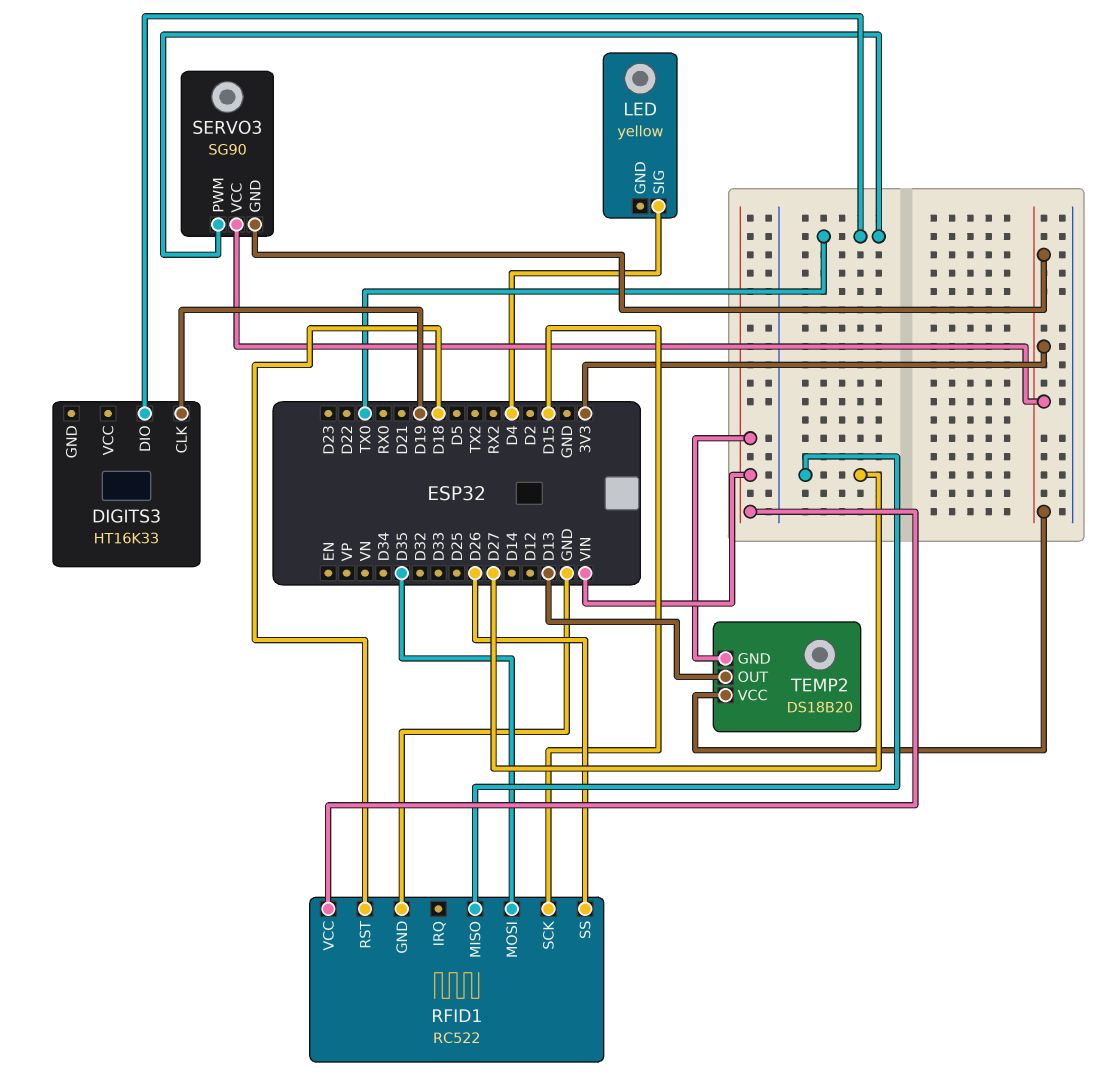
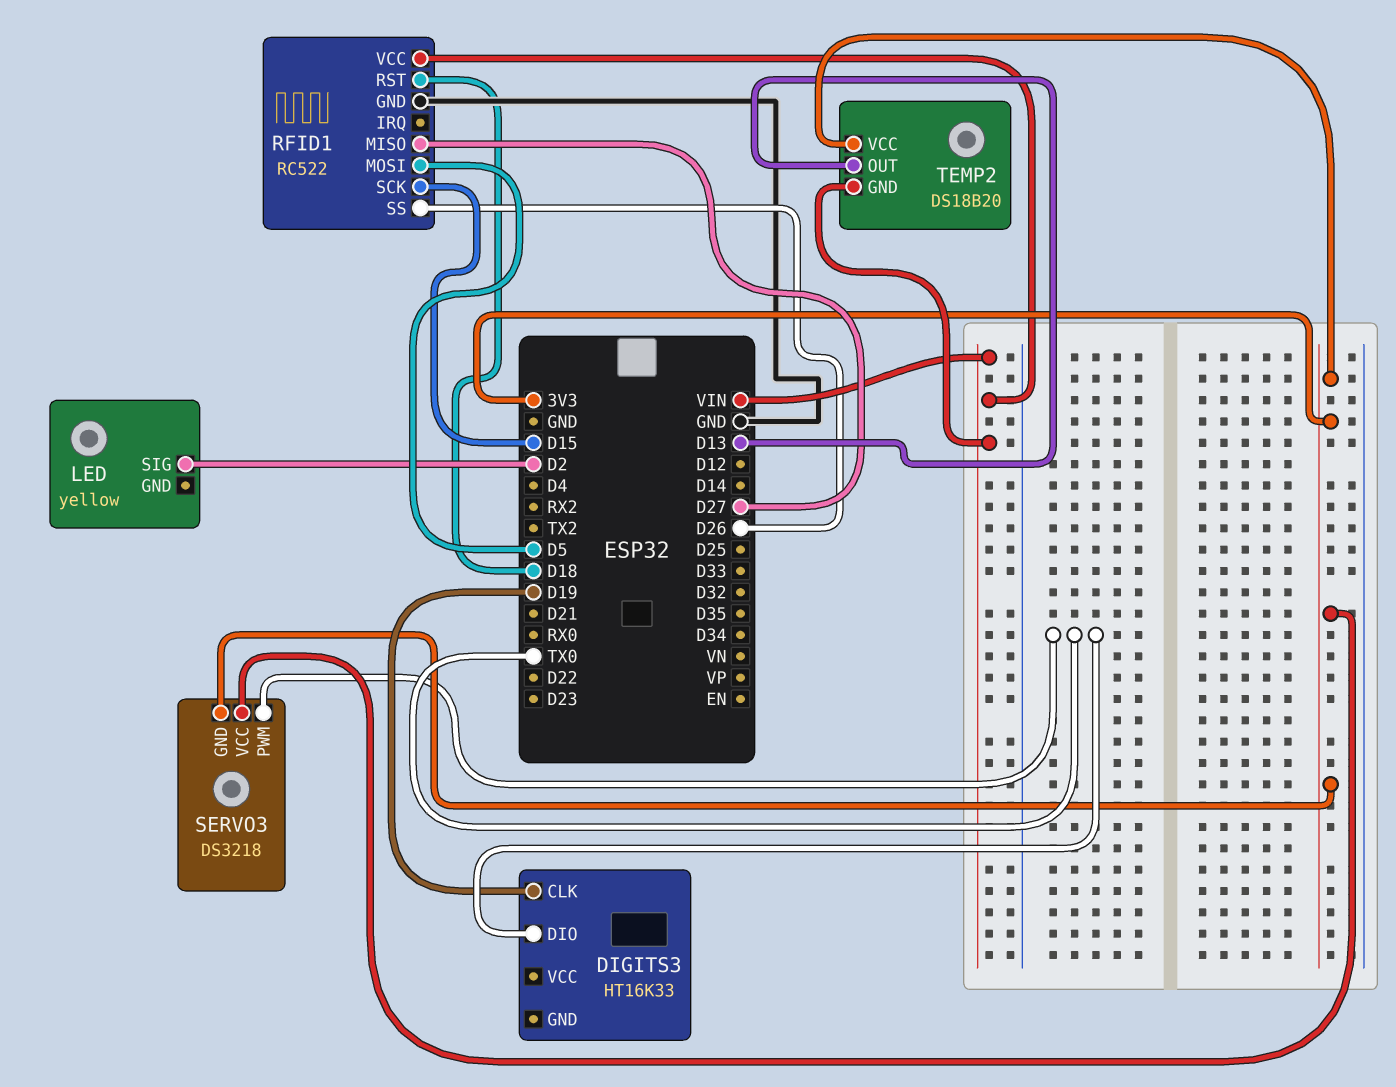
LED pin SIG: D4 -> D2
RFID1 pin MOSI: D35 -> D5
SERVO3: SG90 -> DS3218

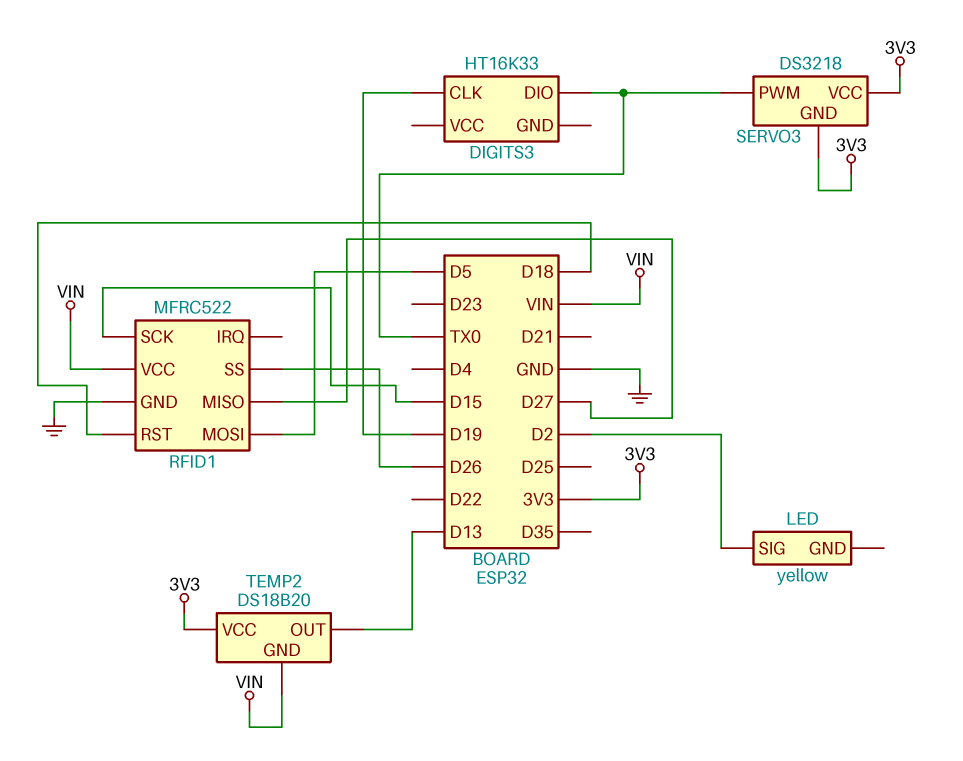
RFID1: RC522 -> MFRC522

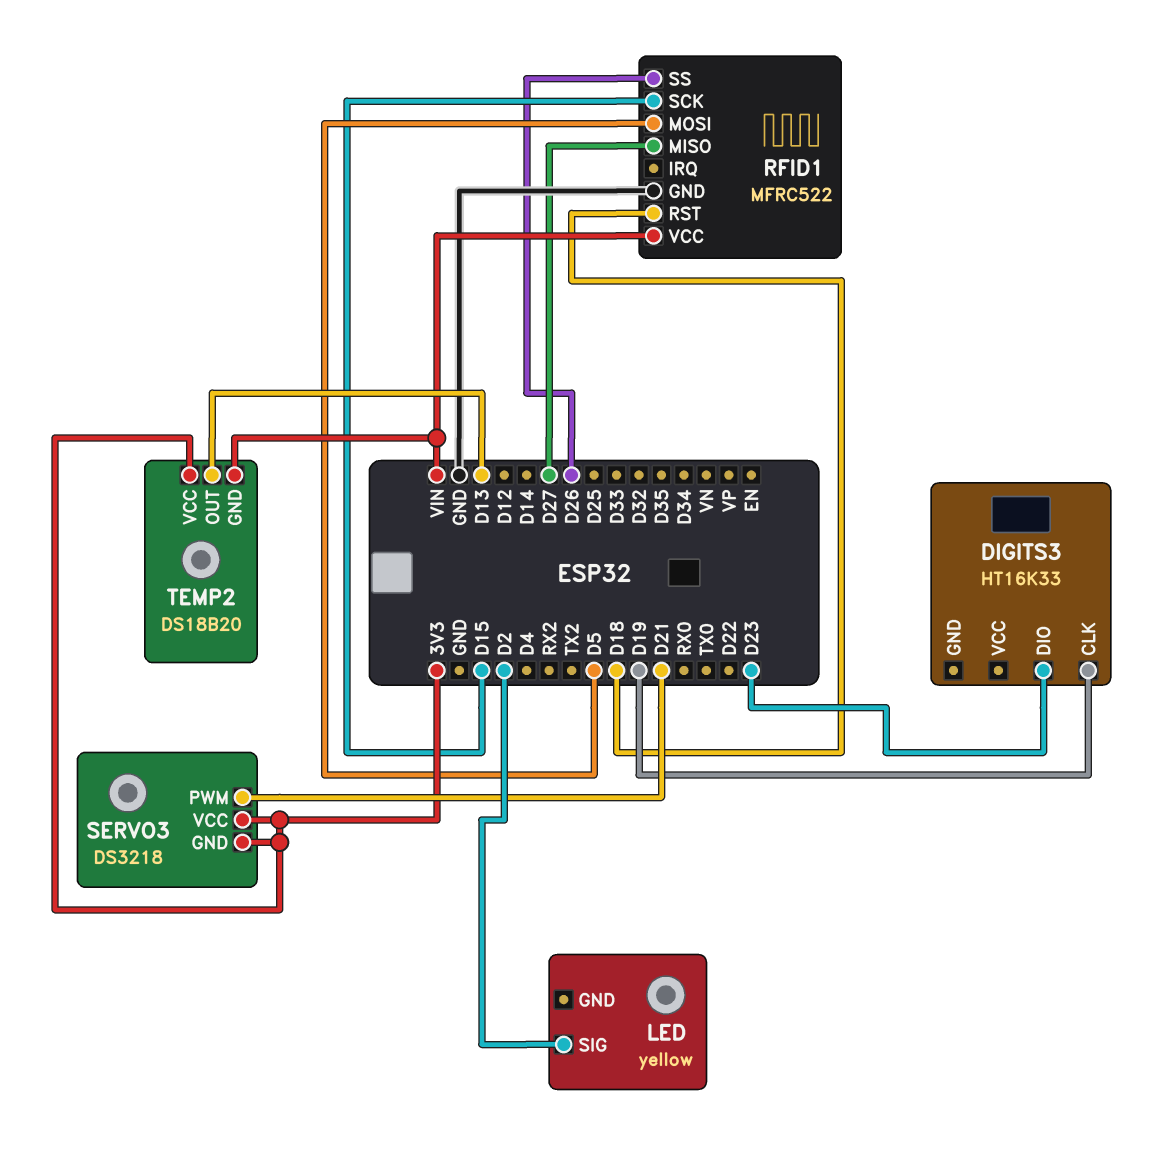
DIGITS3 pin DIO: TX0 -> D23
SERVO3 pin PWM: TX0 -> D21

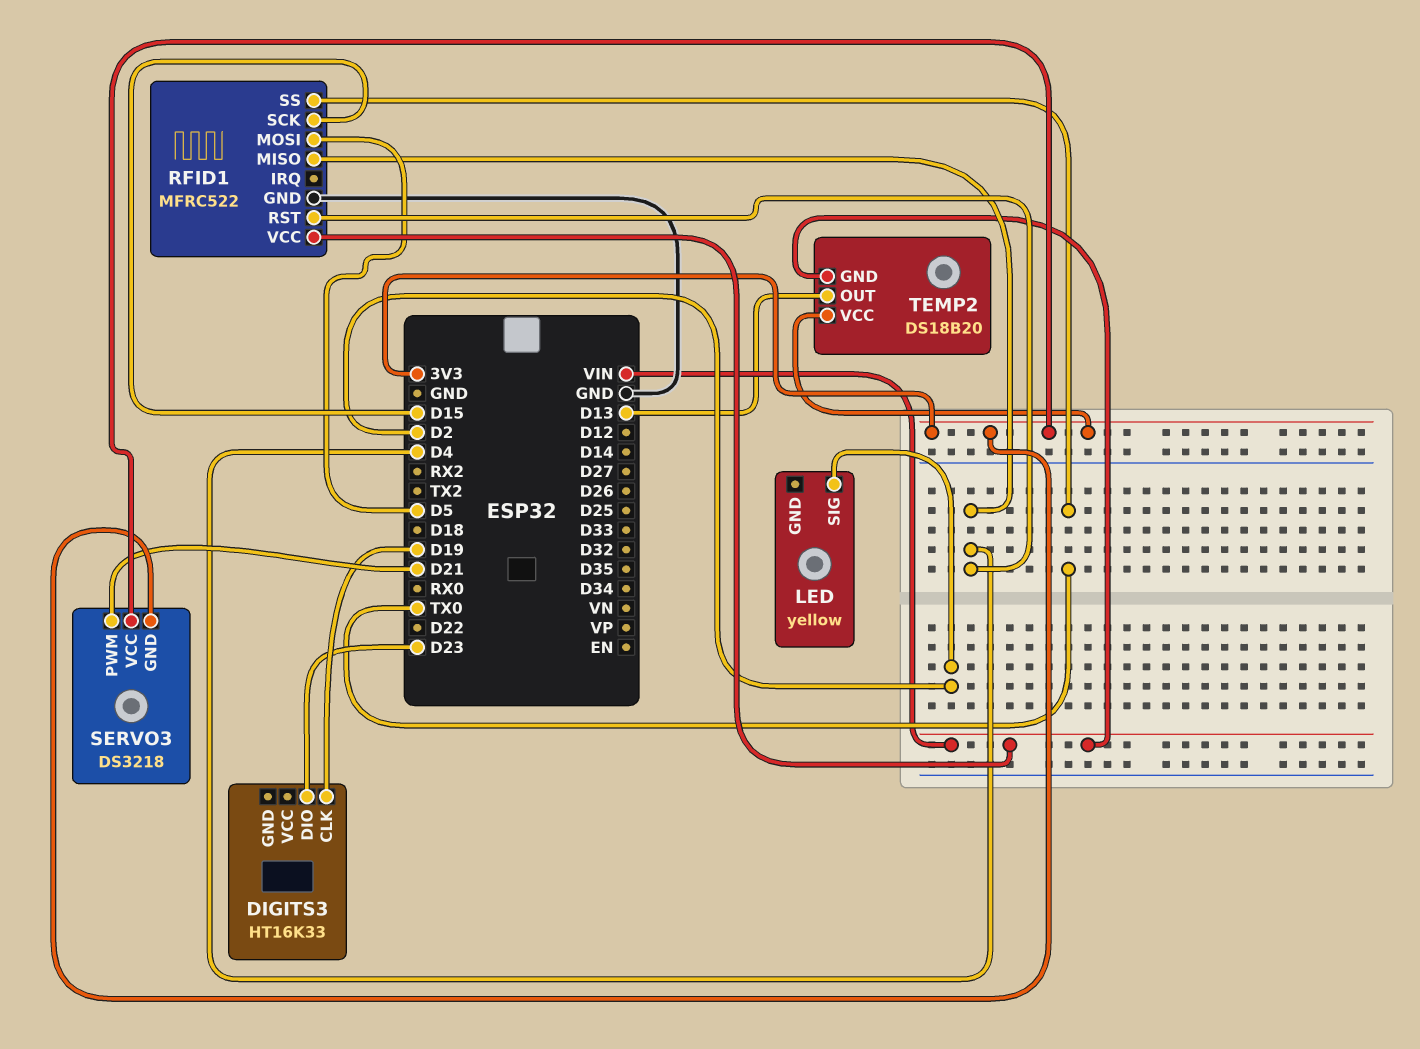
RFID1 pin MISO: D27 -> D4
RFID1 pin RST: D18 -> D4
RFID1 pin SS: D26 -> TX0

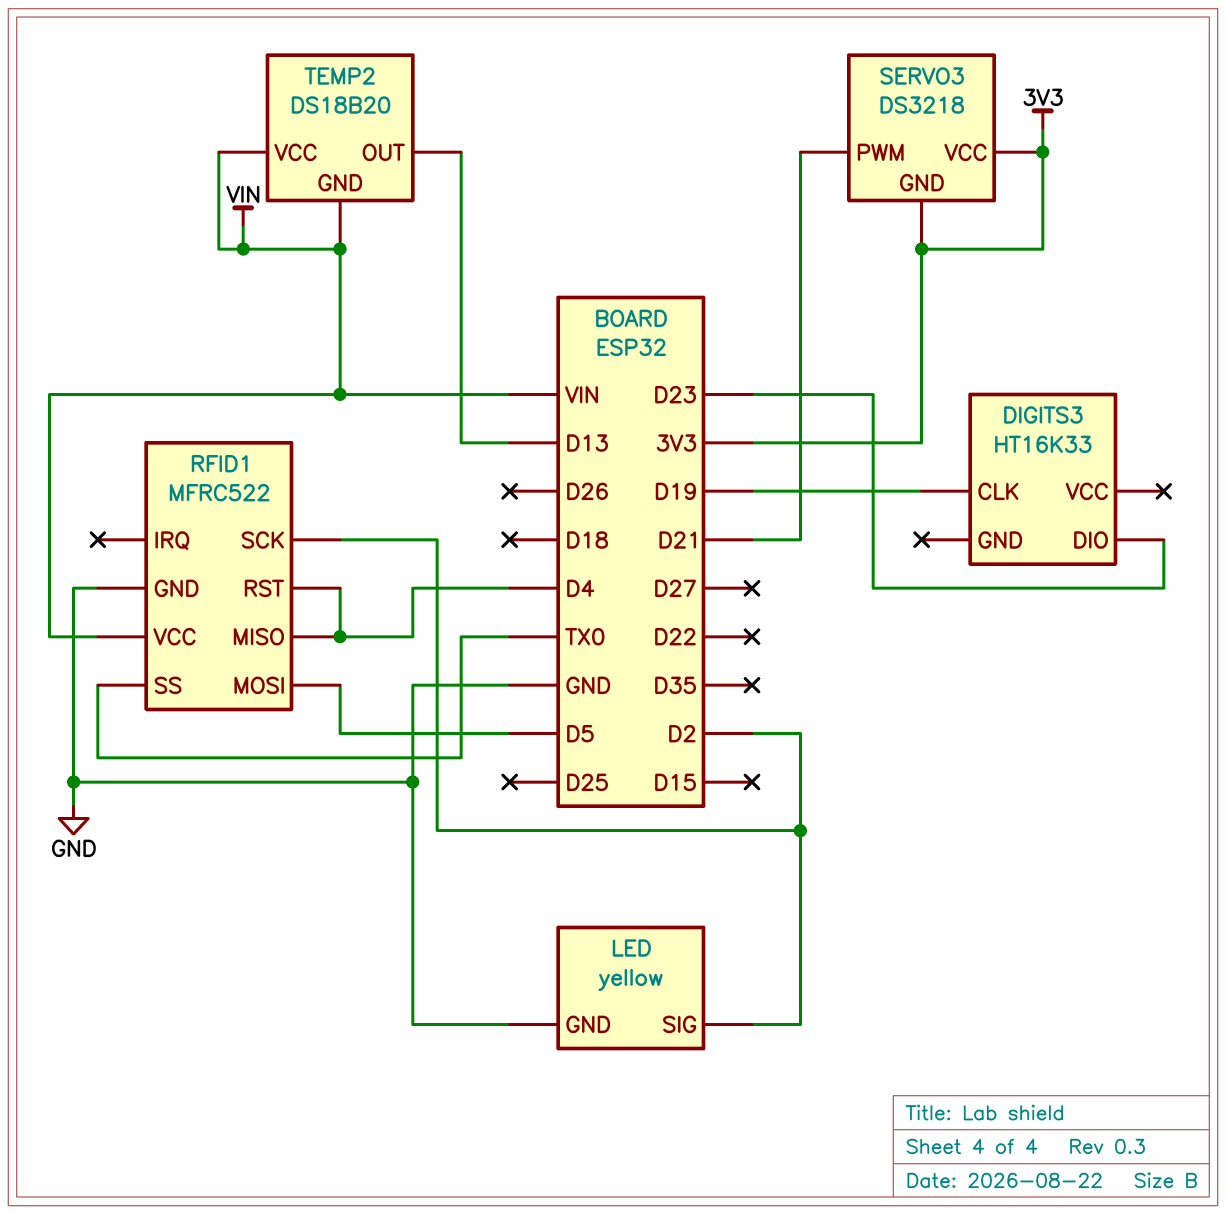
LED pin GND: none -> GND
RFID1 pin SCK: D15 -> D2
TEMP2 pin VCC: 3V3 -> VIN

